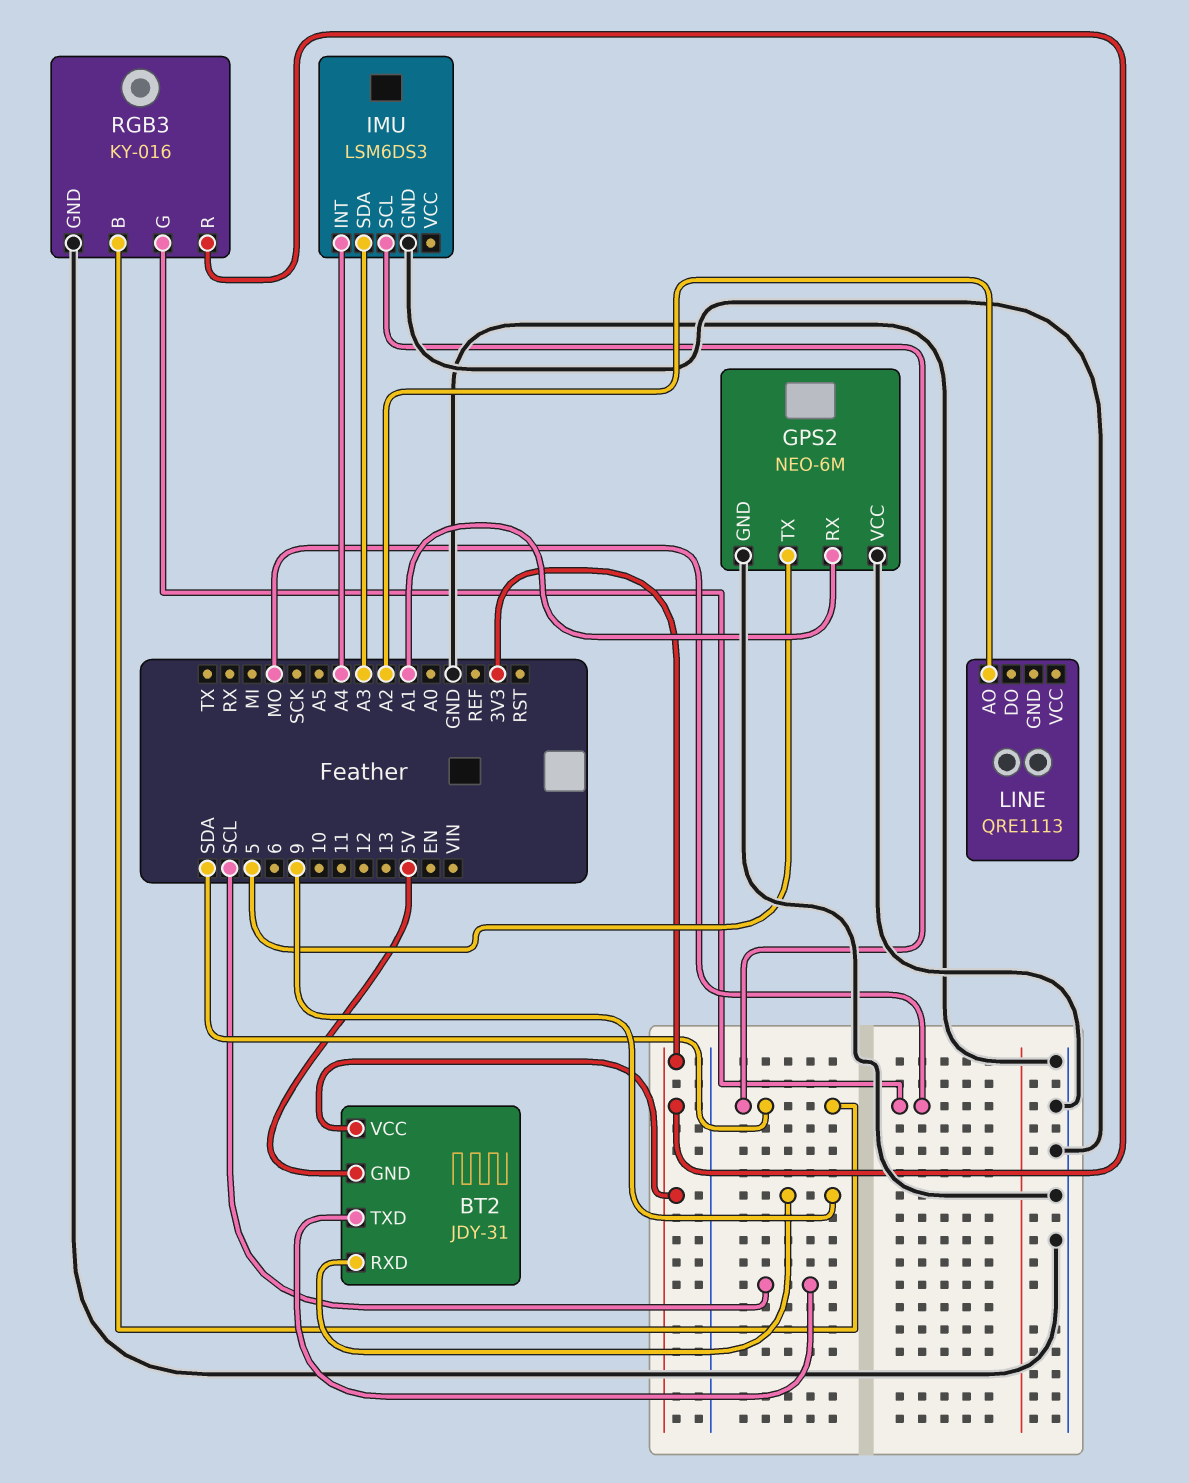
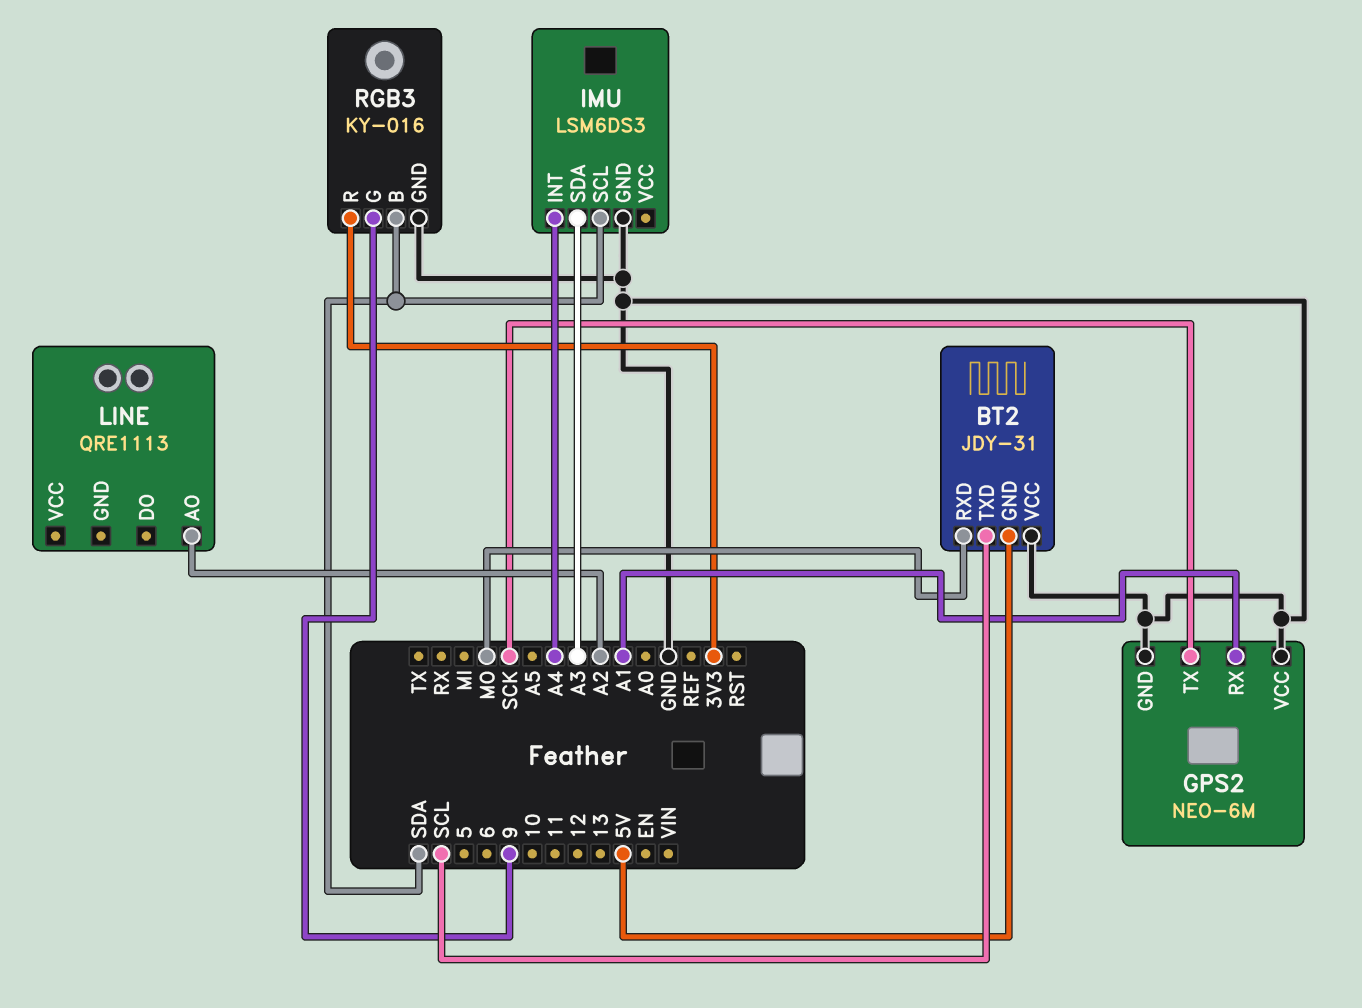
BT2 pin RXD: 9 -> MO
BT2 pin VCC: 3V3 -> GND
GPS2 pin TX: 5 -> SCK
RGB3 pin G: MO -> 9

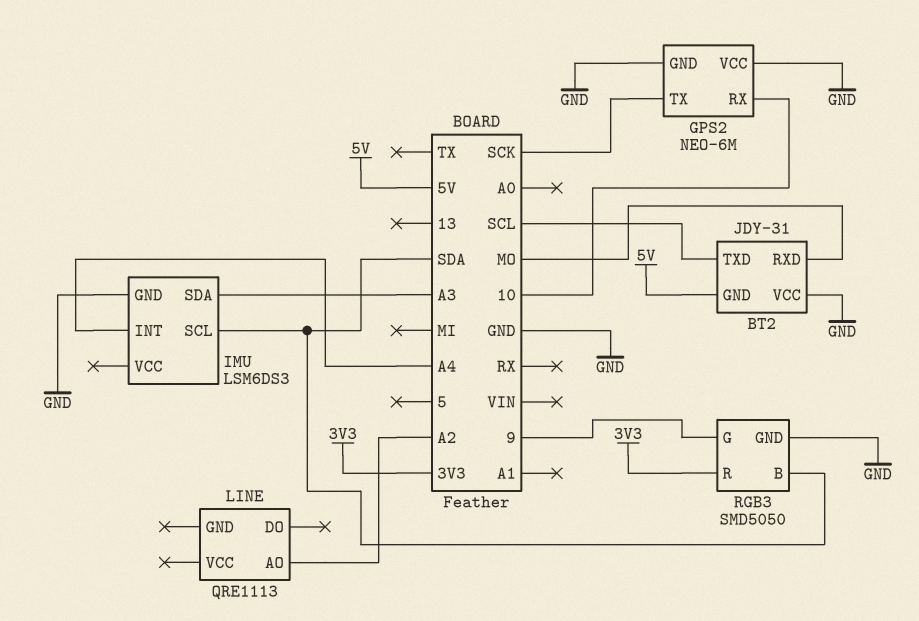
GPS2 pin RX: A1 -> 10
RGB3: KY-016 -> SMD5050

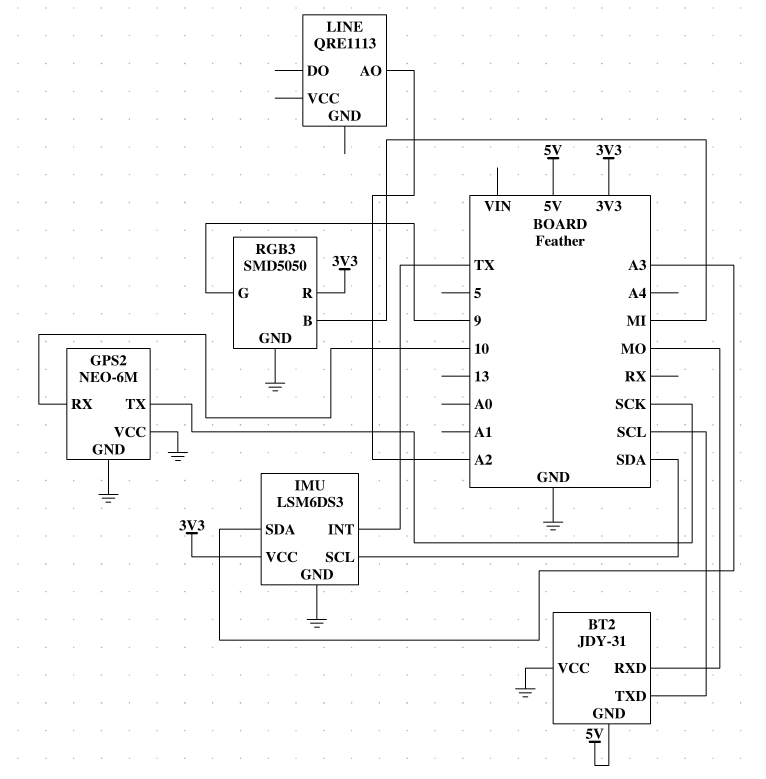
IMU pin INT: A4 -> TX
IMU pin VCC: none -> 3V3
RGB3 pin B: SDA -> MI

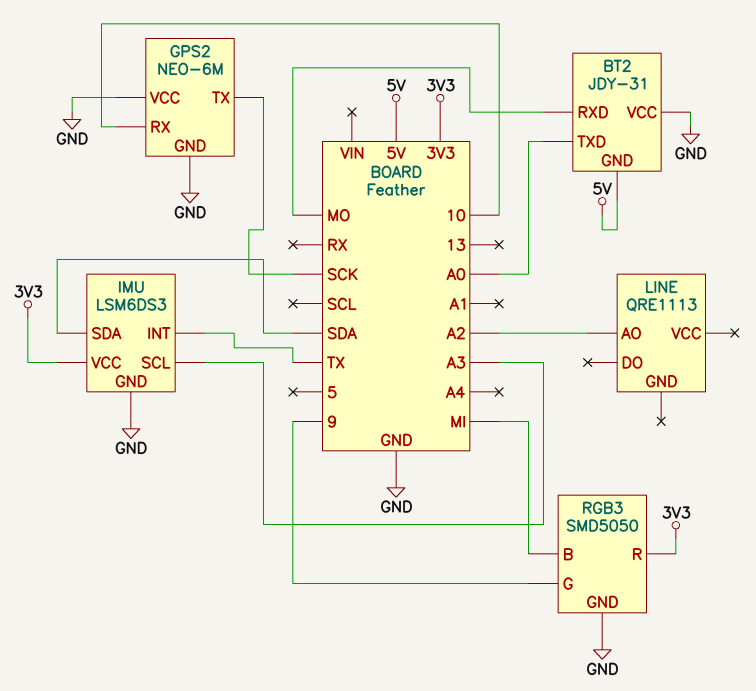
BT2 pin TXD: SCL -> A0
IMU pin SCL: SDA -> A3
IMU pin SDA: A3 -> SDA

